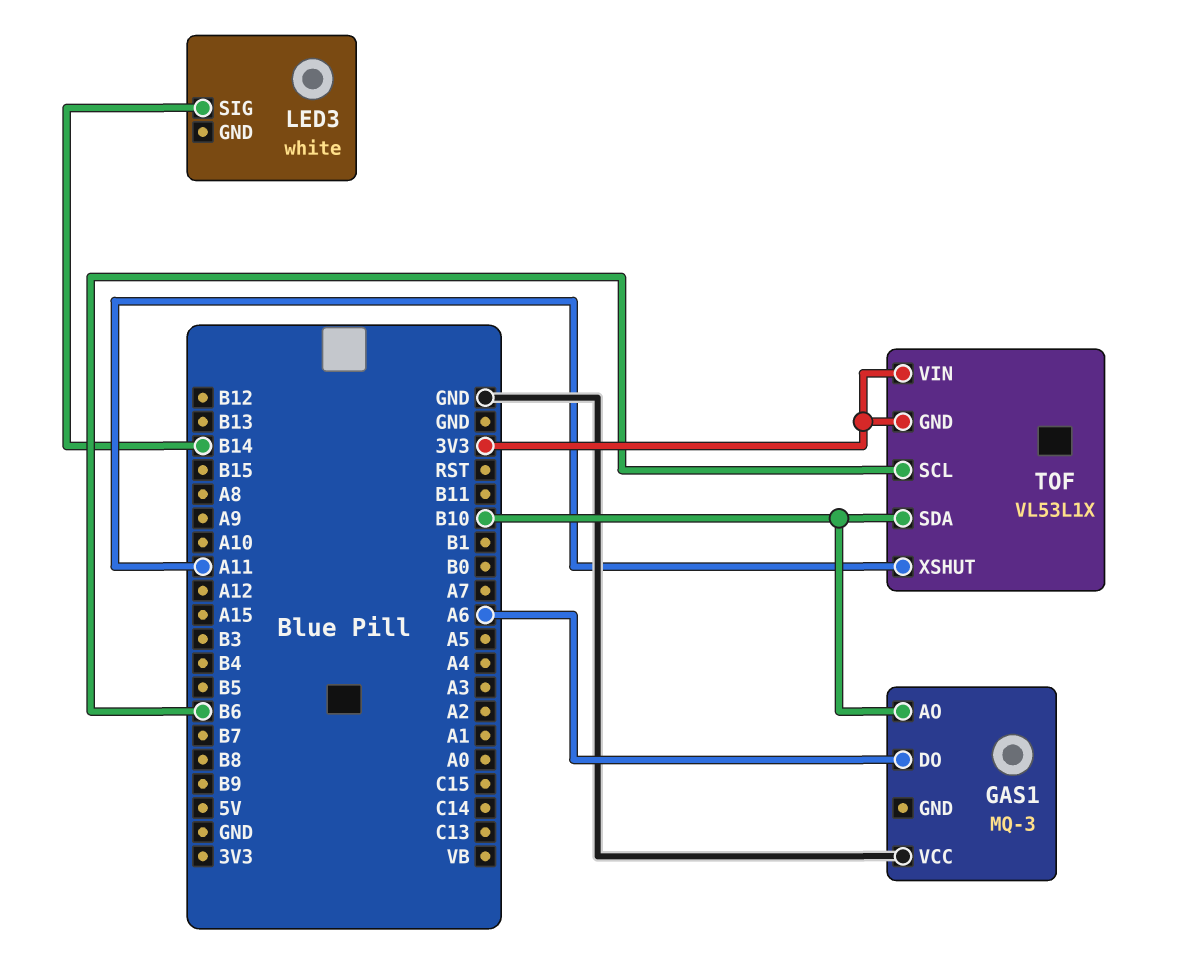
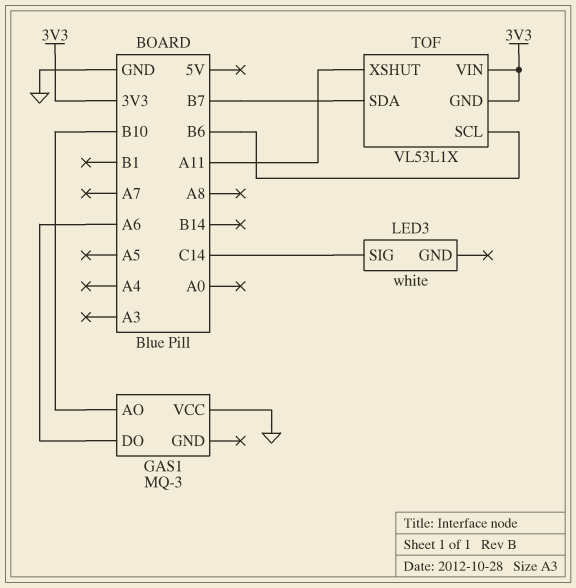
LED3 pin SIG: B14 -> C14
TOF pin SDA: B10 -> B7

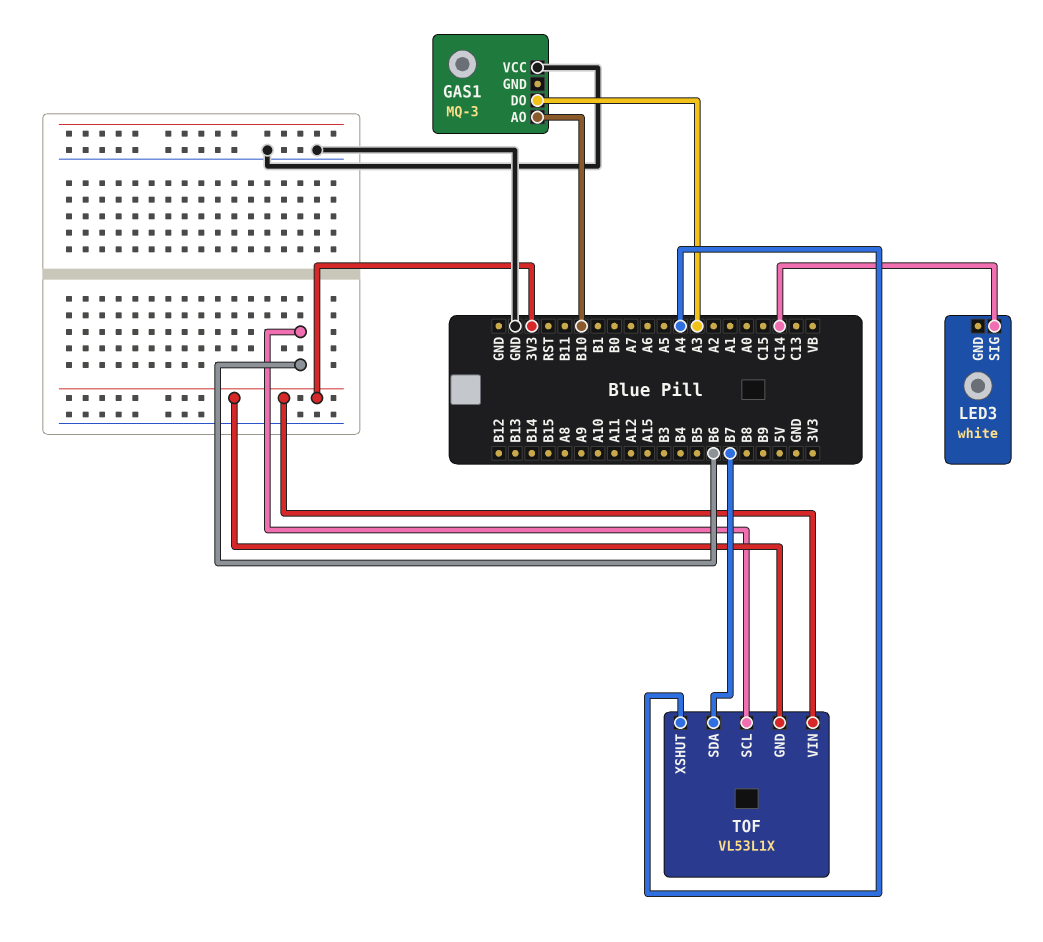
GAS1 pin DO: A6 -> A3
TOF pin XSHUT: A11 -> A4

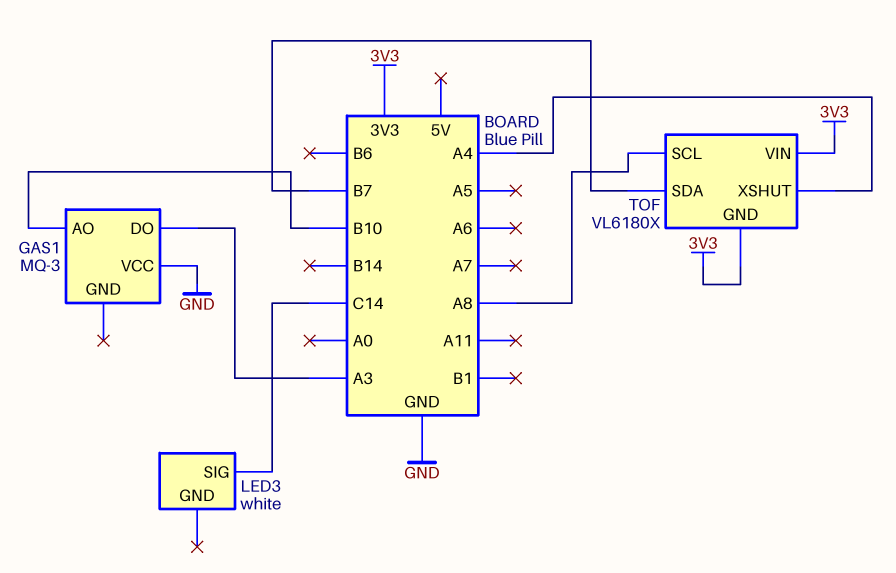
TOF: VL53L1X -> VL6180X
TOF pin SCL: B6 -> A8

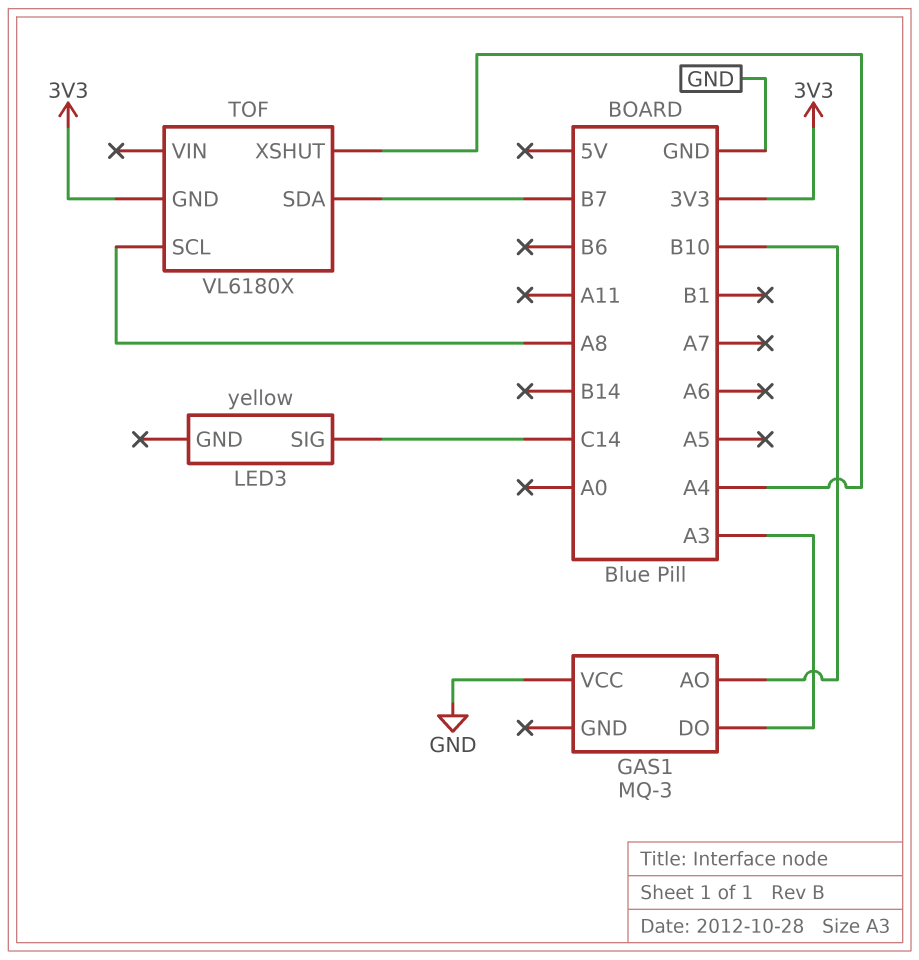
LED3: white -> yellow
TOF pin VIN: 3V3 -> none

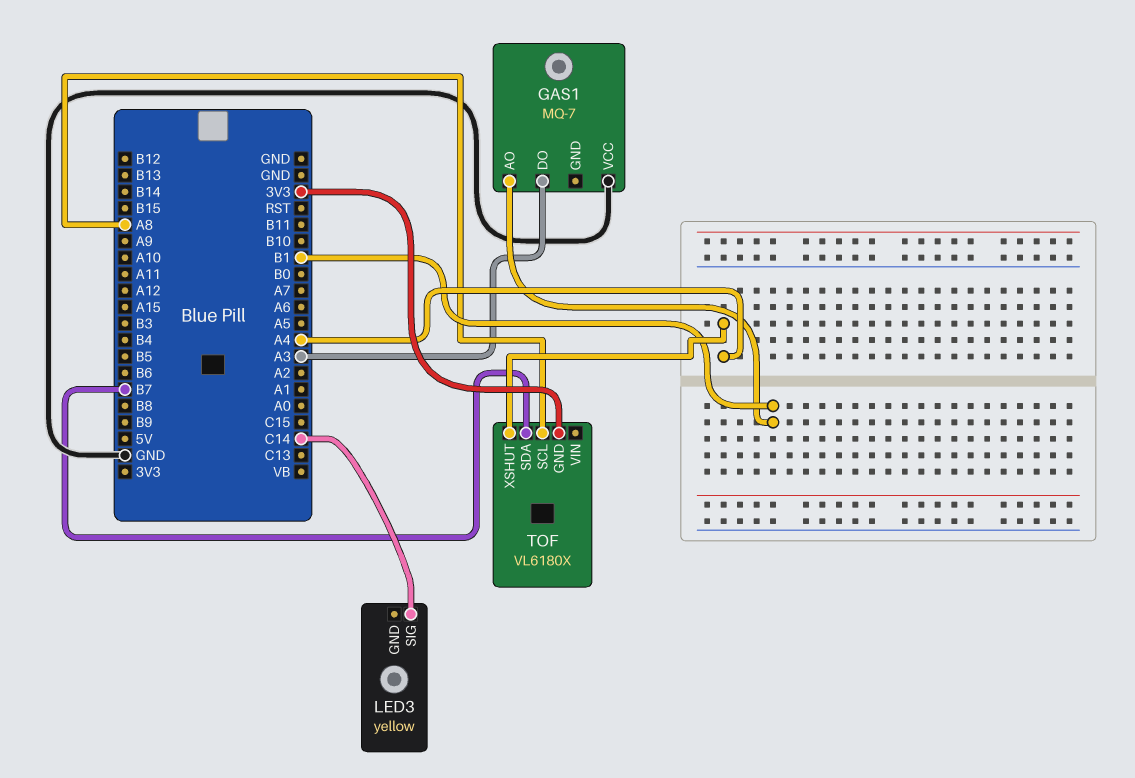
GAS1: MQ-3 -> MQ-7
GAS1 pin AO: B10 -> B1

